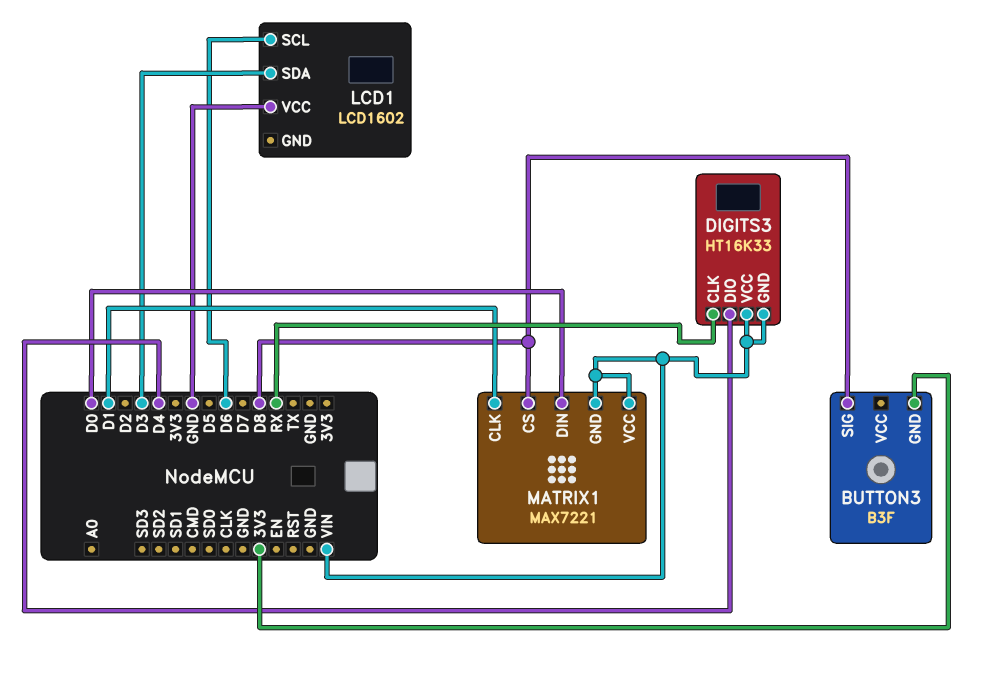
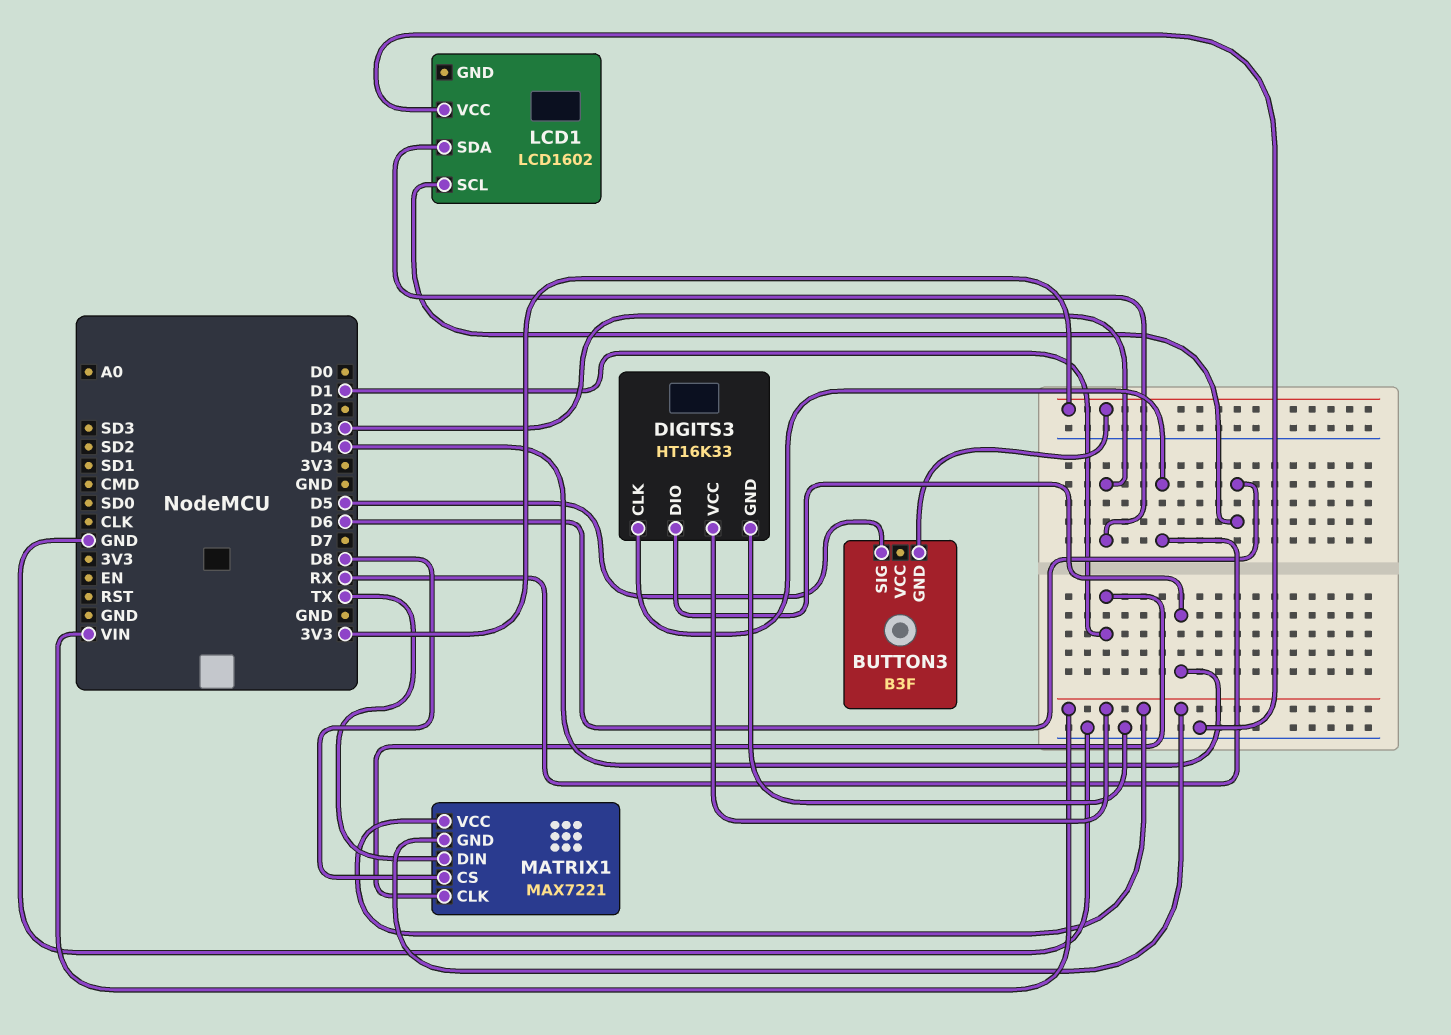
BUTTON3 pin SIG: D8 -> D5
DIGITS3 pin GND: VIN -> GND
MATRIX1 pin DIN: D0 -> TX

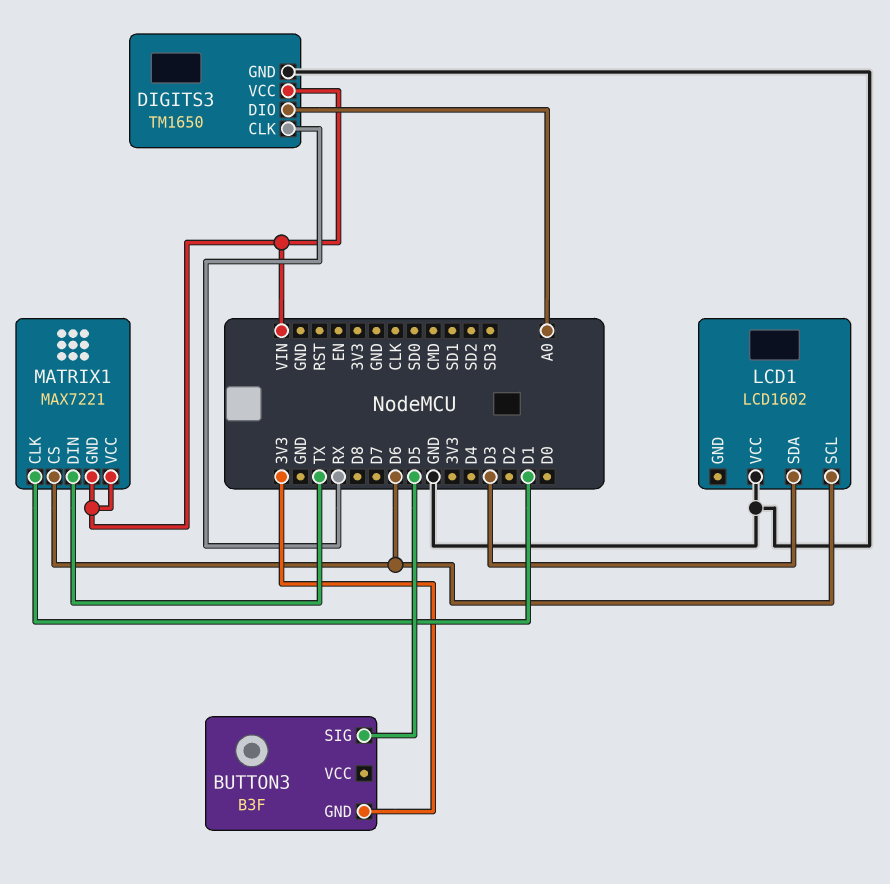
DIGITS3: HT16K33 -> TM1650
DIGITS3 pin DIO: D4 -> A0
MATRIX1 pin CS: D8 -> D6

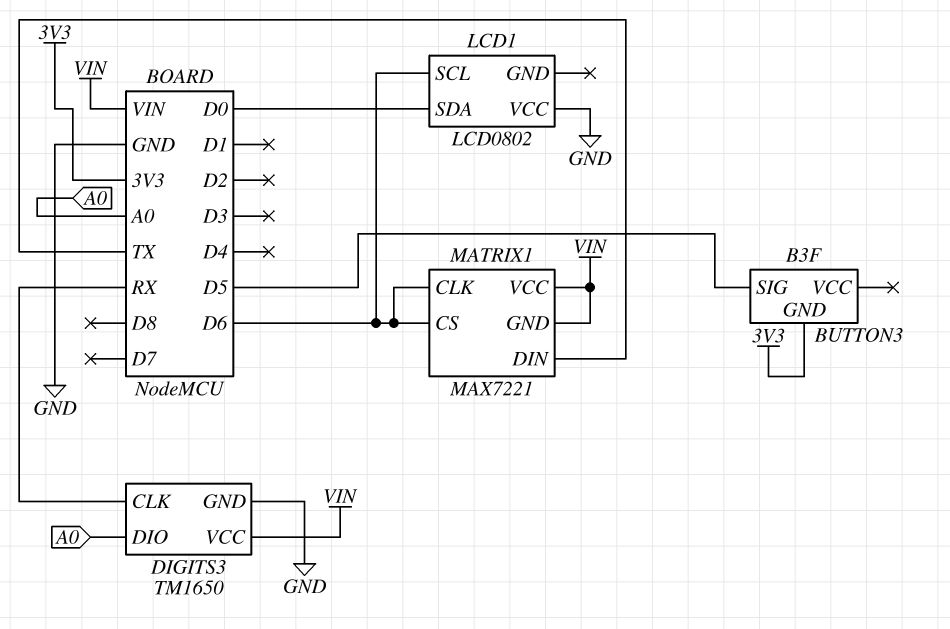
LCD1: LCD1602 -> LCD0802
LCD1 pin SDA: D3 -> D0
MATRIX1 pin CLK: D1 -> D6

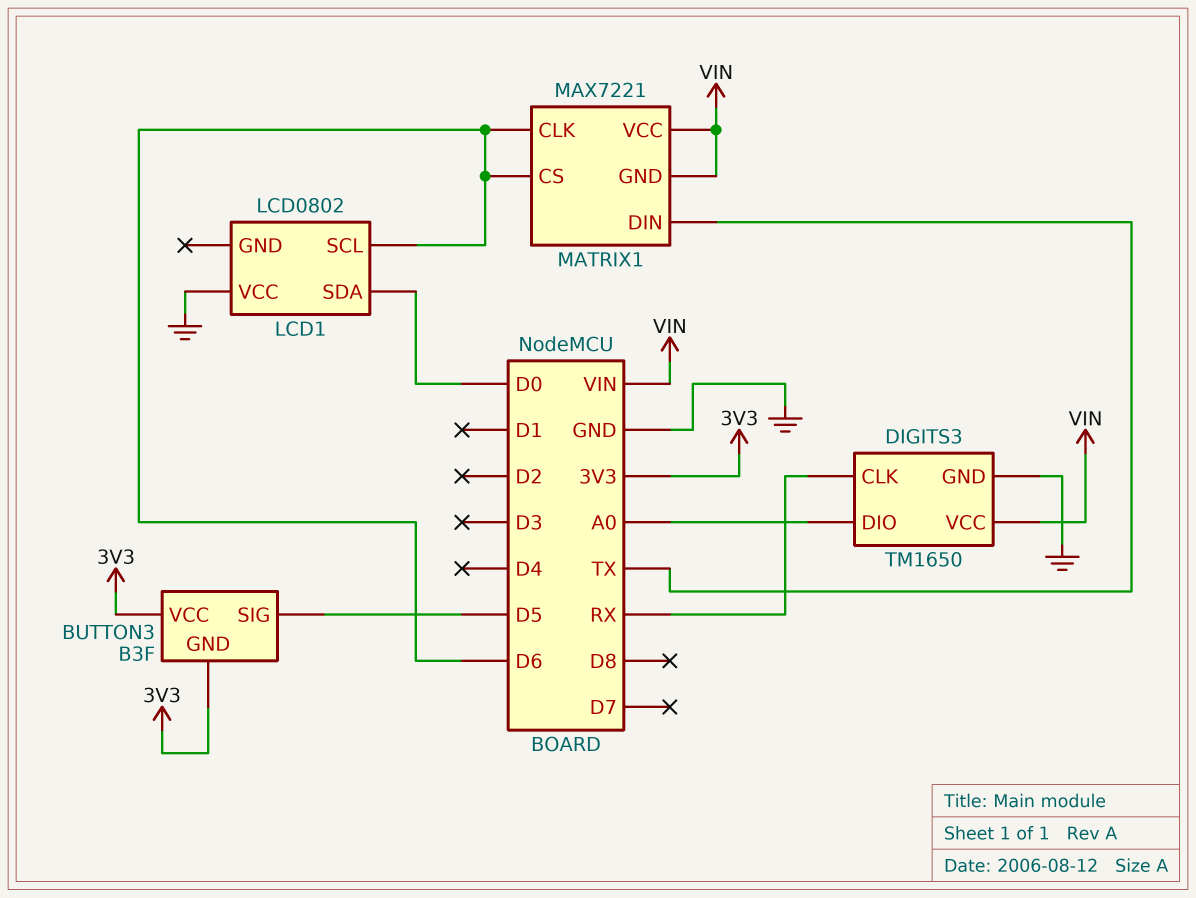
BUTTON3 pin VCC: none -> 3V3

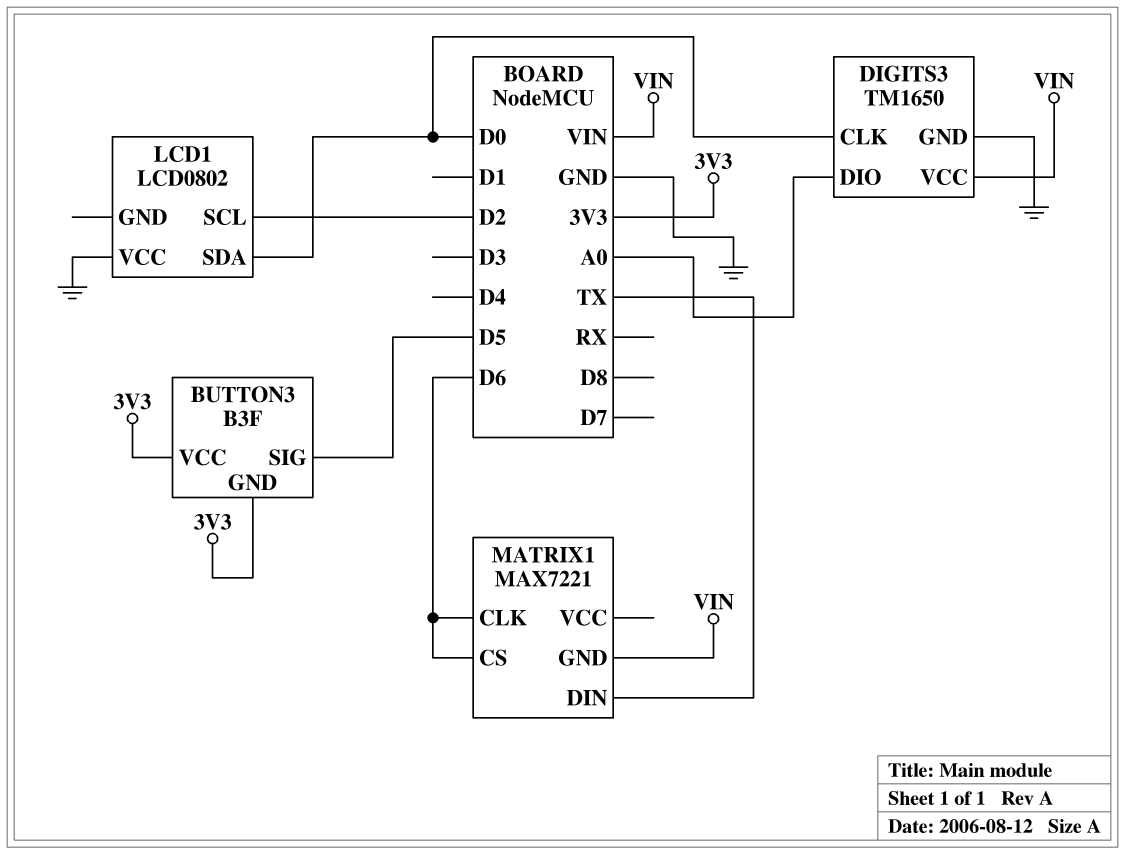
DIGITS3 pin CLK: RX -> D0
LCD1 pin SCL: D6 -> D2
MATRIX1 pin VCC: VIN -> none

